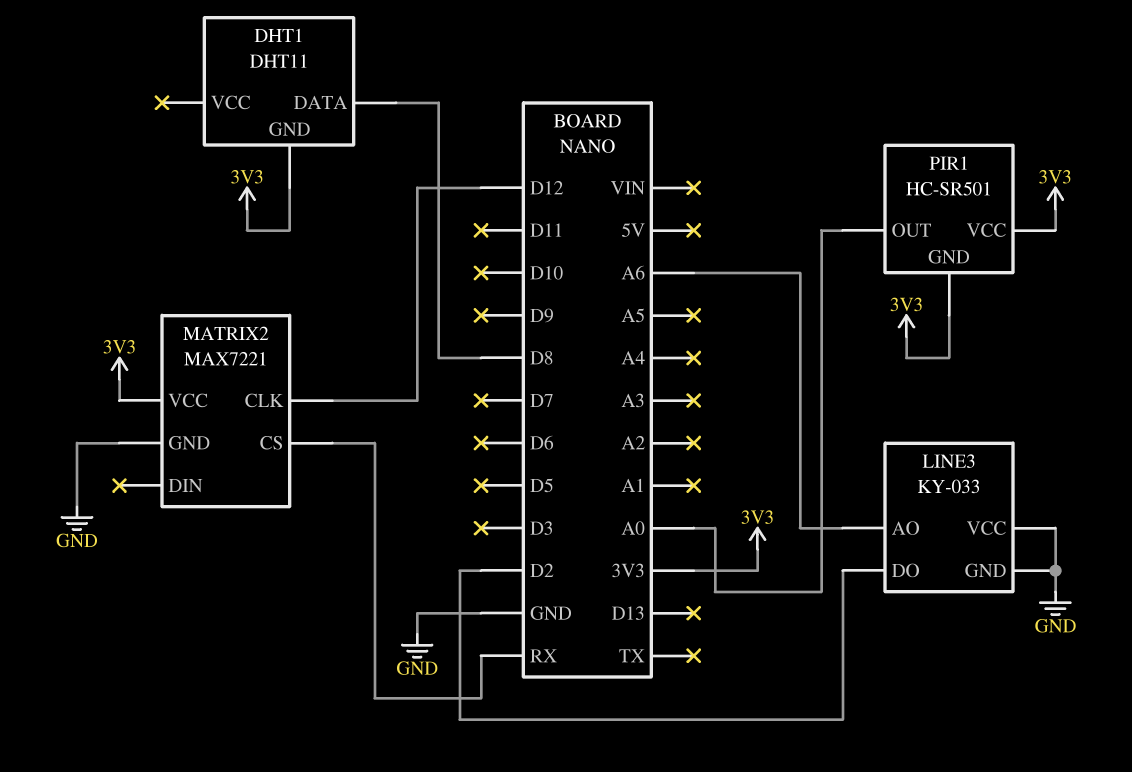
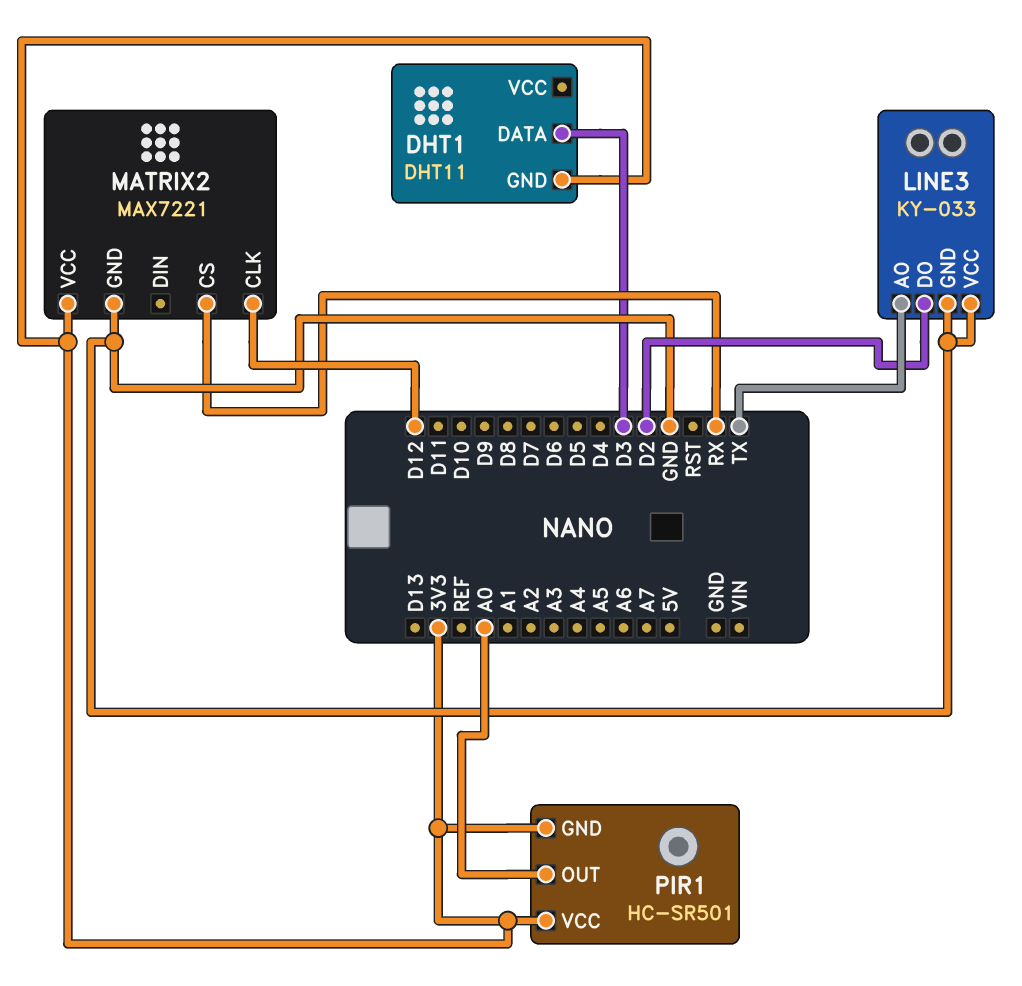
DHT1 pin DATA: D8 -> D3
LINE3 pin AO: A6 -> TX

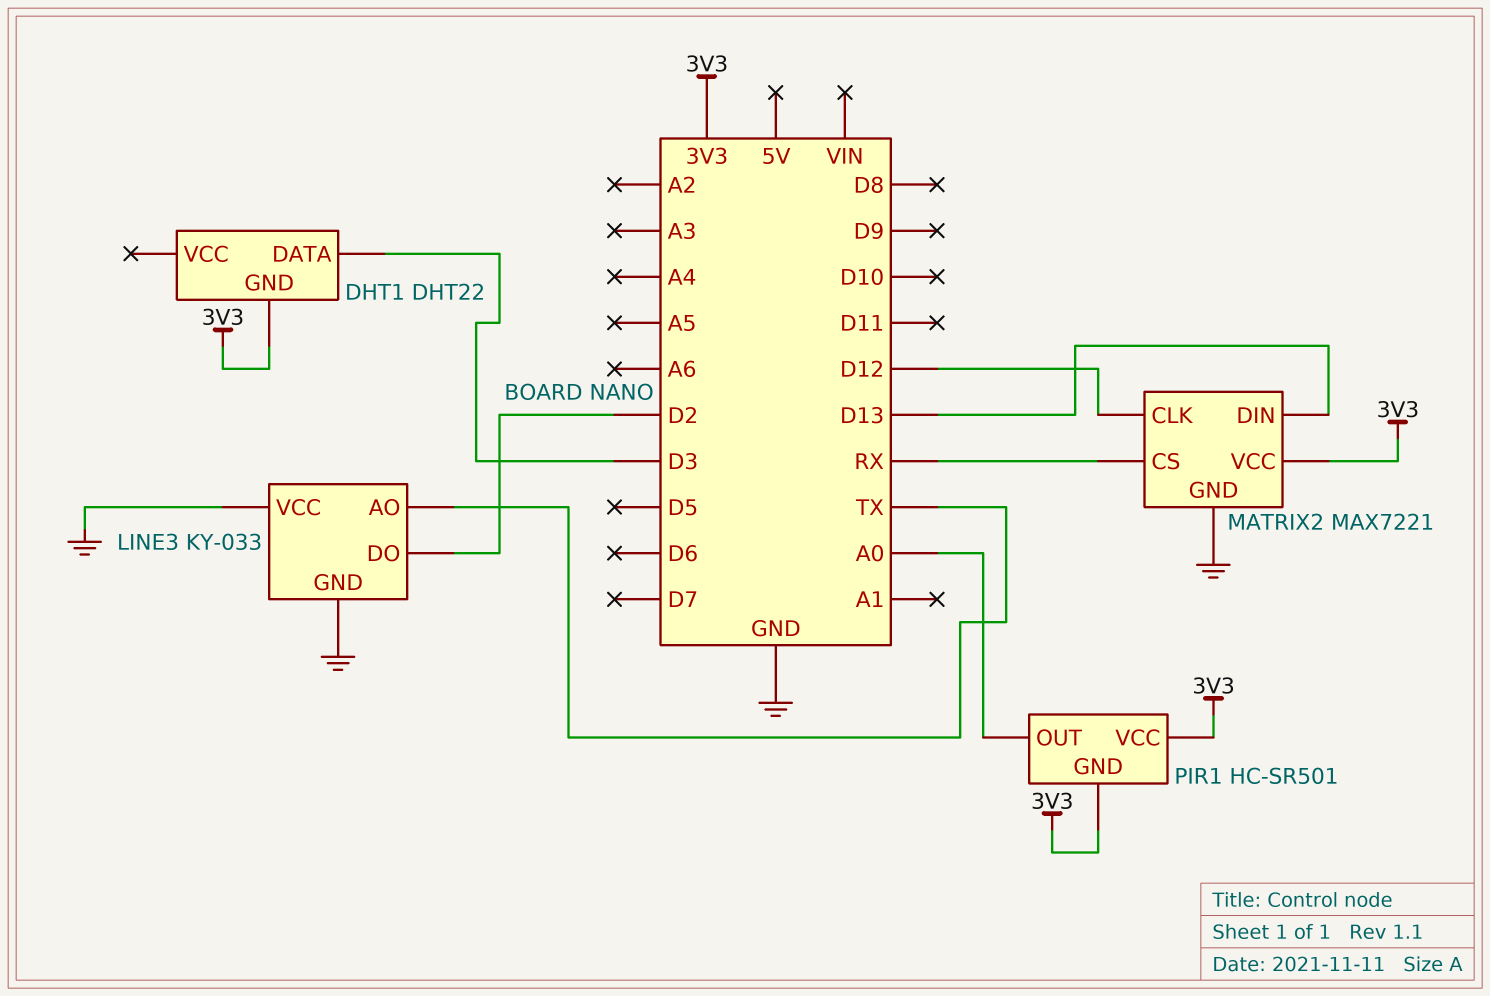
DHT1: DHT11 -> DHT22
MATRIX2 pin DIN: none -> D13

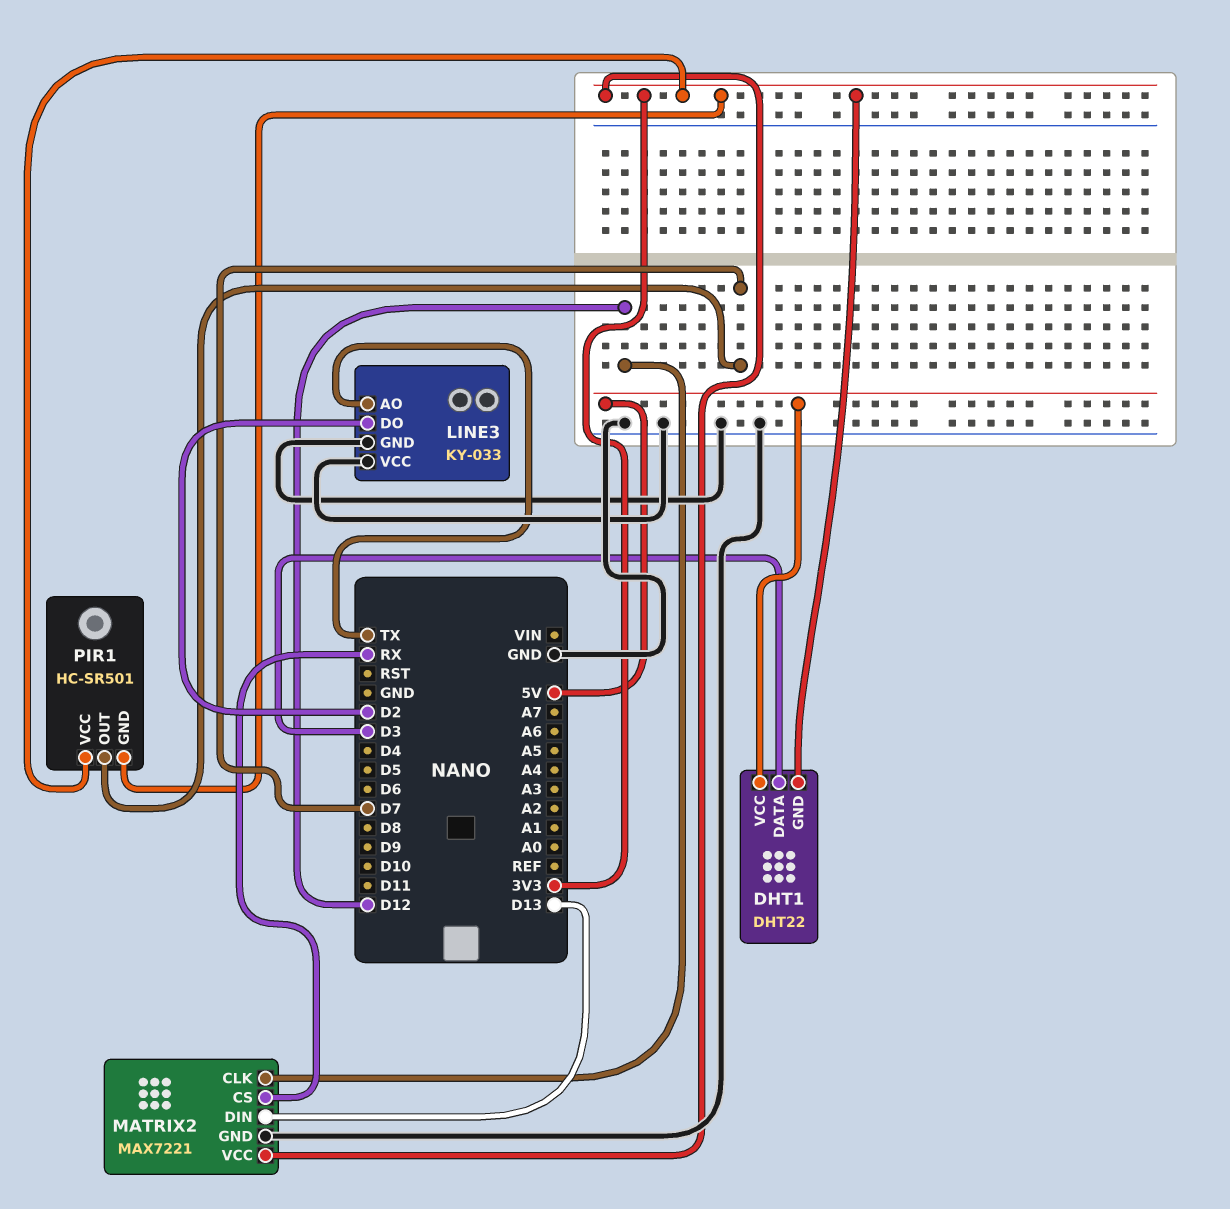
DHT1 pin VCC: none -> 5V
PIR1 pin OUT: A0 -> D7

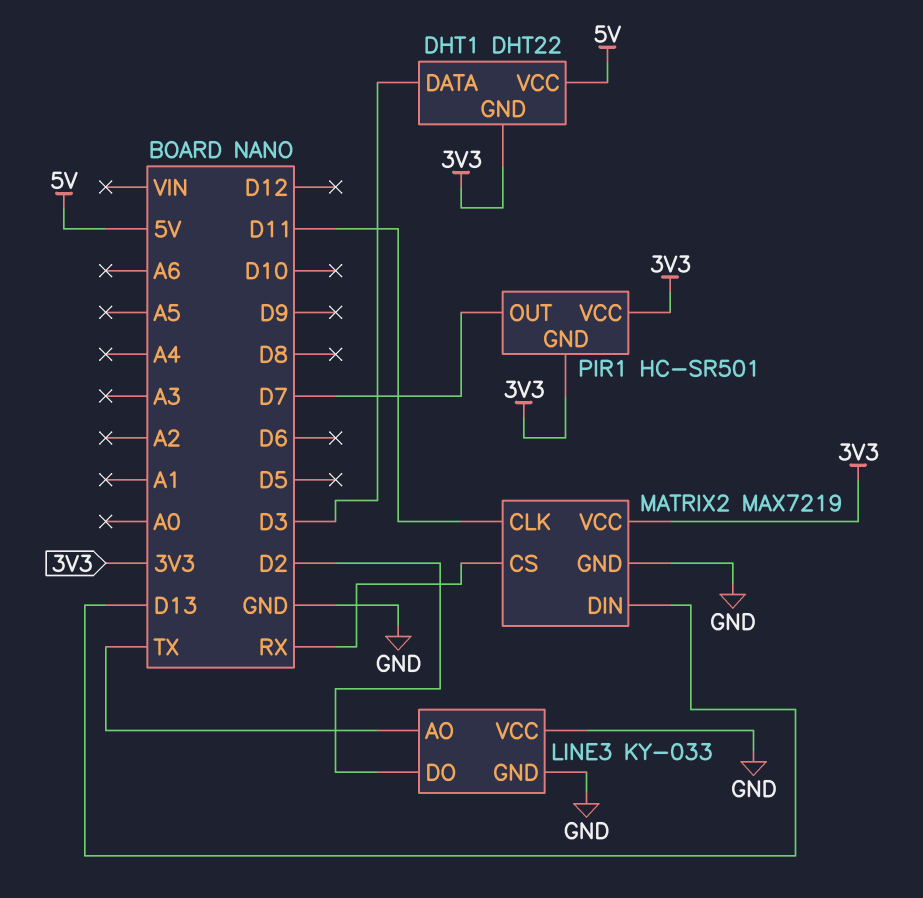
MATRIX2: MAX7221 -> MAX7219
MATRIX2 pin CLK: D12 -> D11

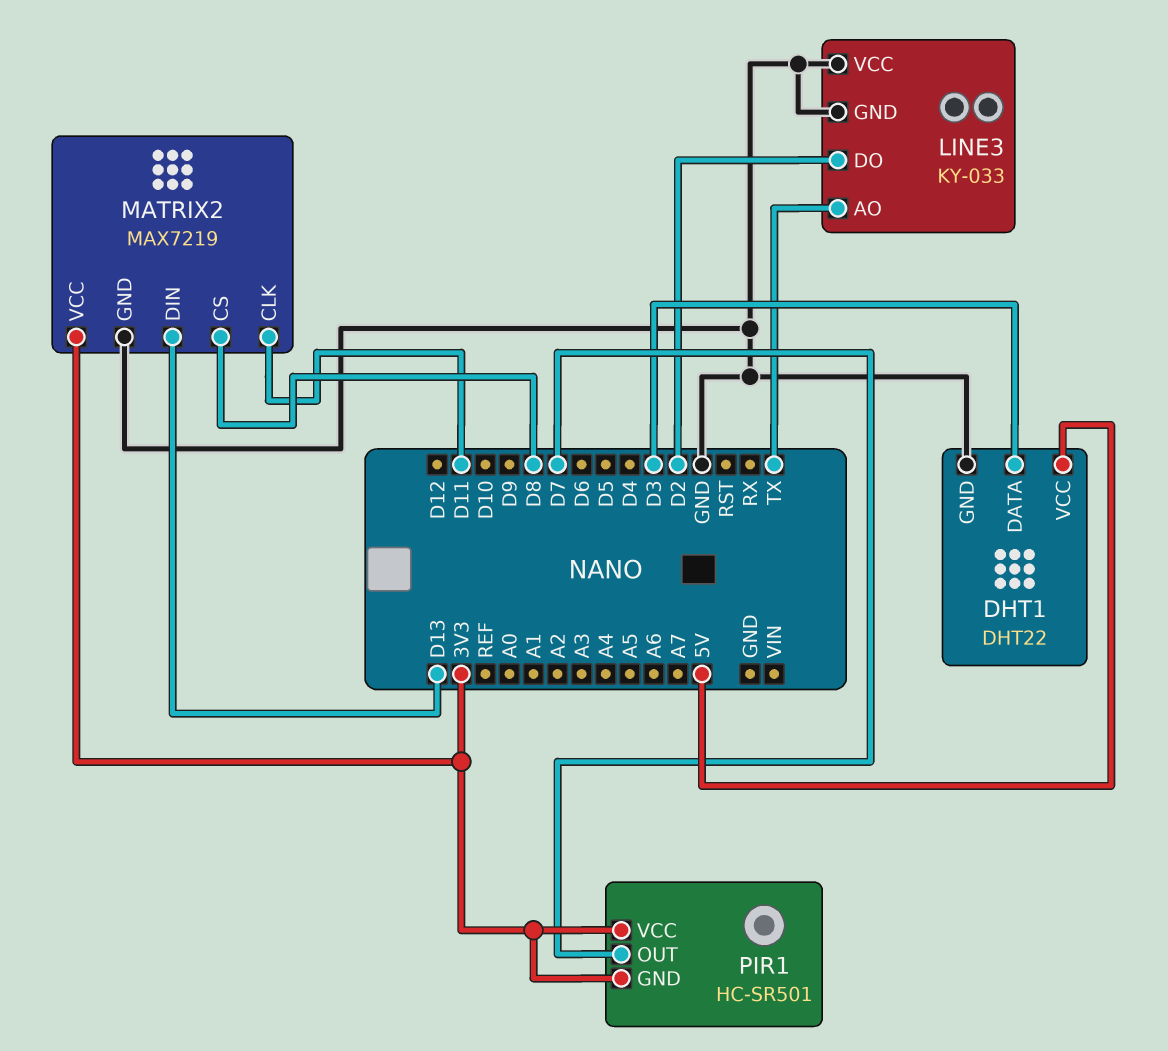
DHT1 pin GND: 3V3 -> GND
MATRIX2 pin CS: RX -> D8

